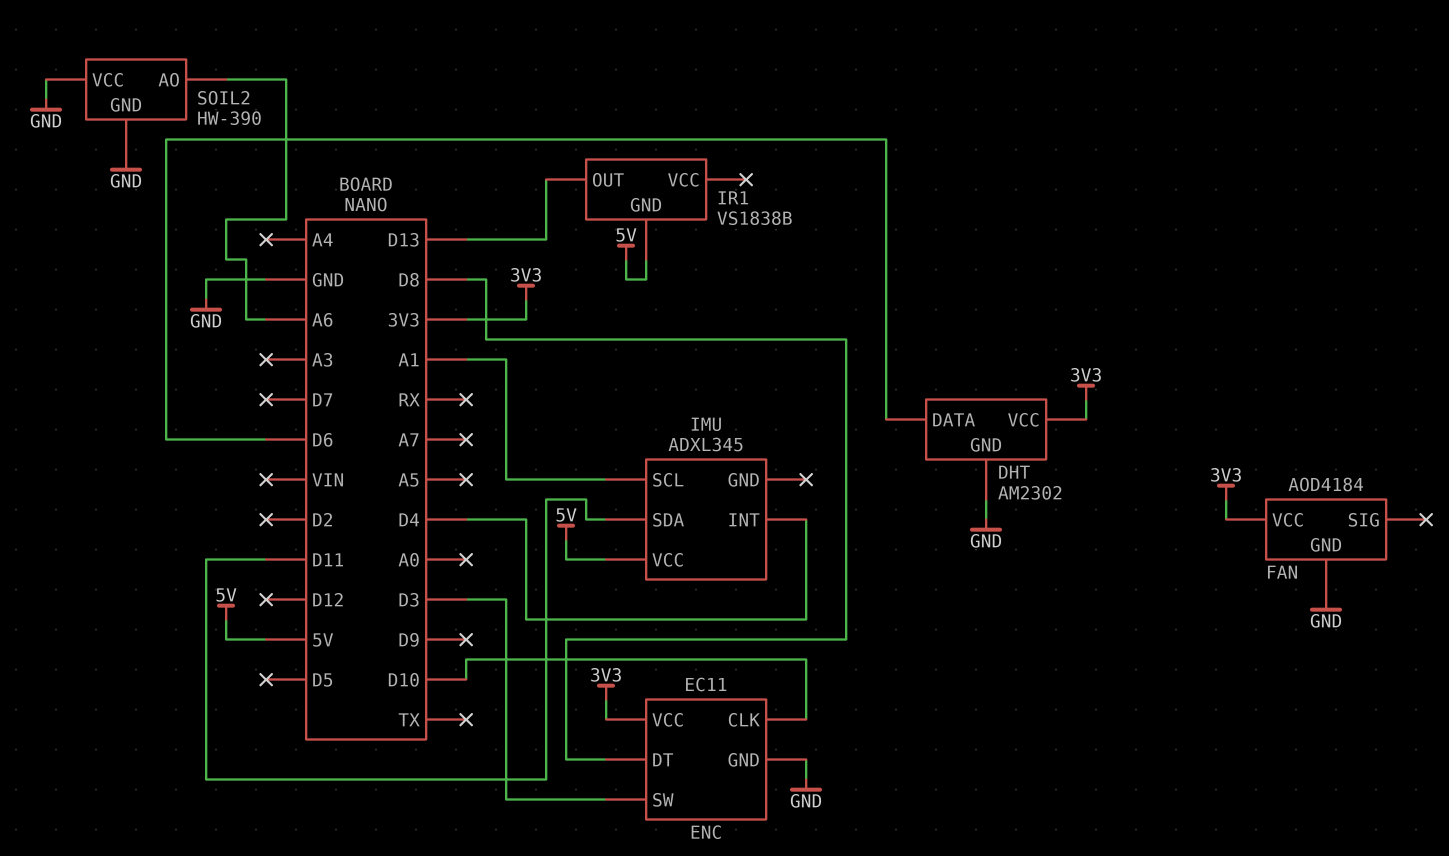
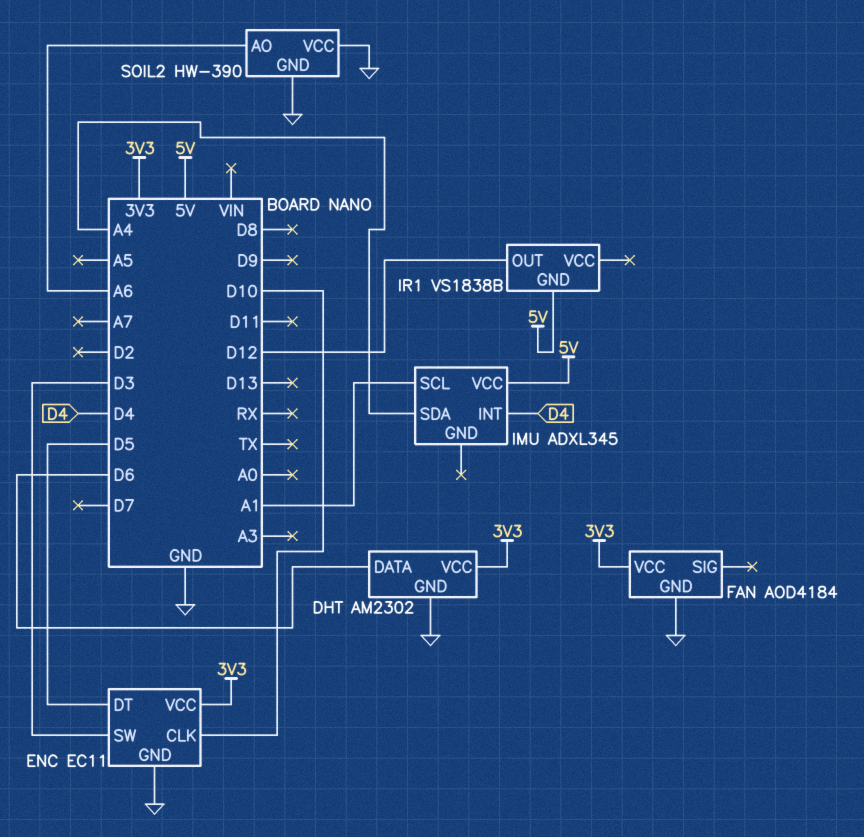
ENC pin DT: D8 -> D5
IMU pin SDA: D11 -> A4
IR1 pin OUT: D13 -> D12

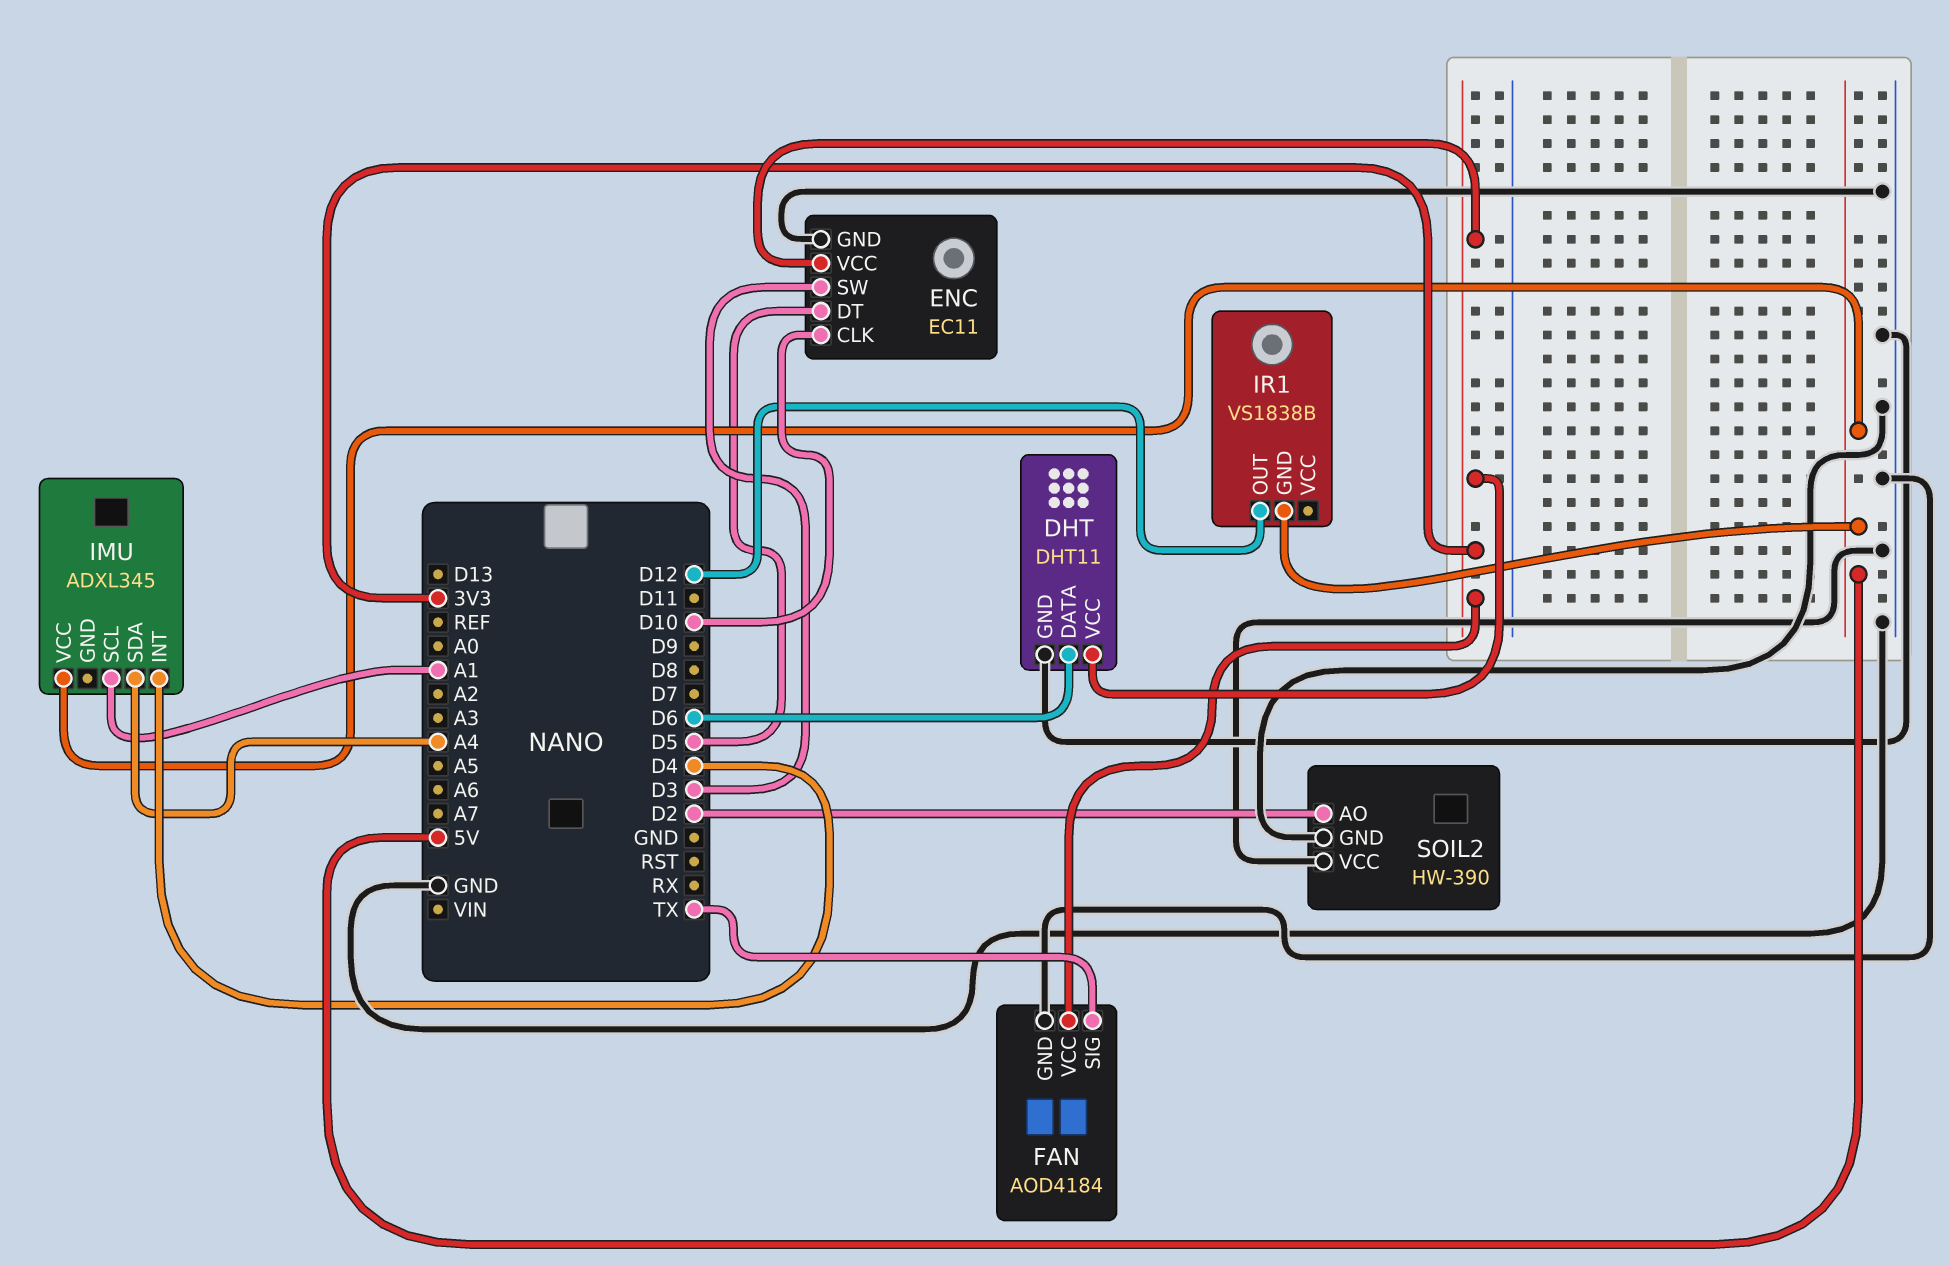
DHT: AM2302 -> DHT11
FAN pin SIG: none -> TX
SOIL2 pin AO: A6 -> D2

